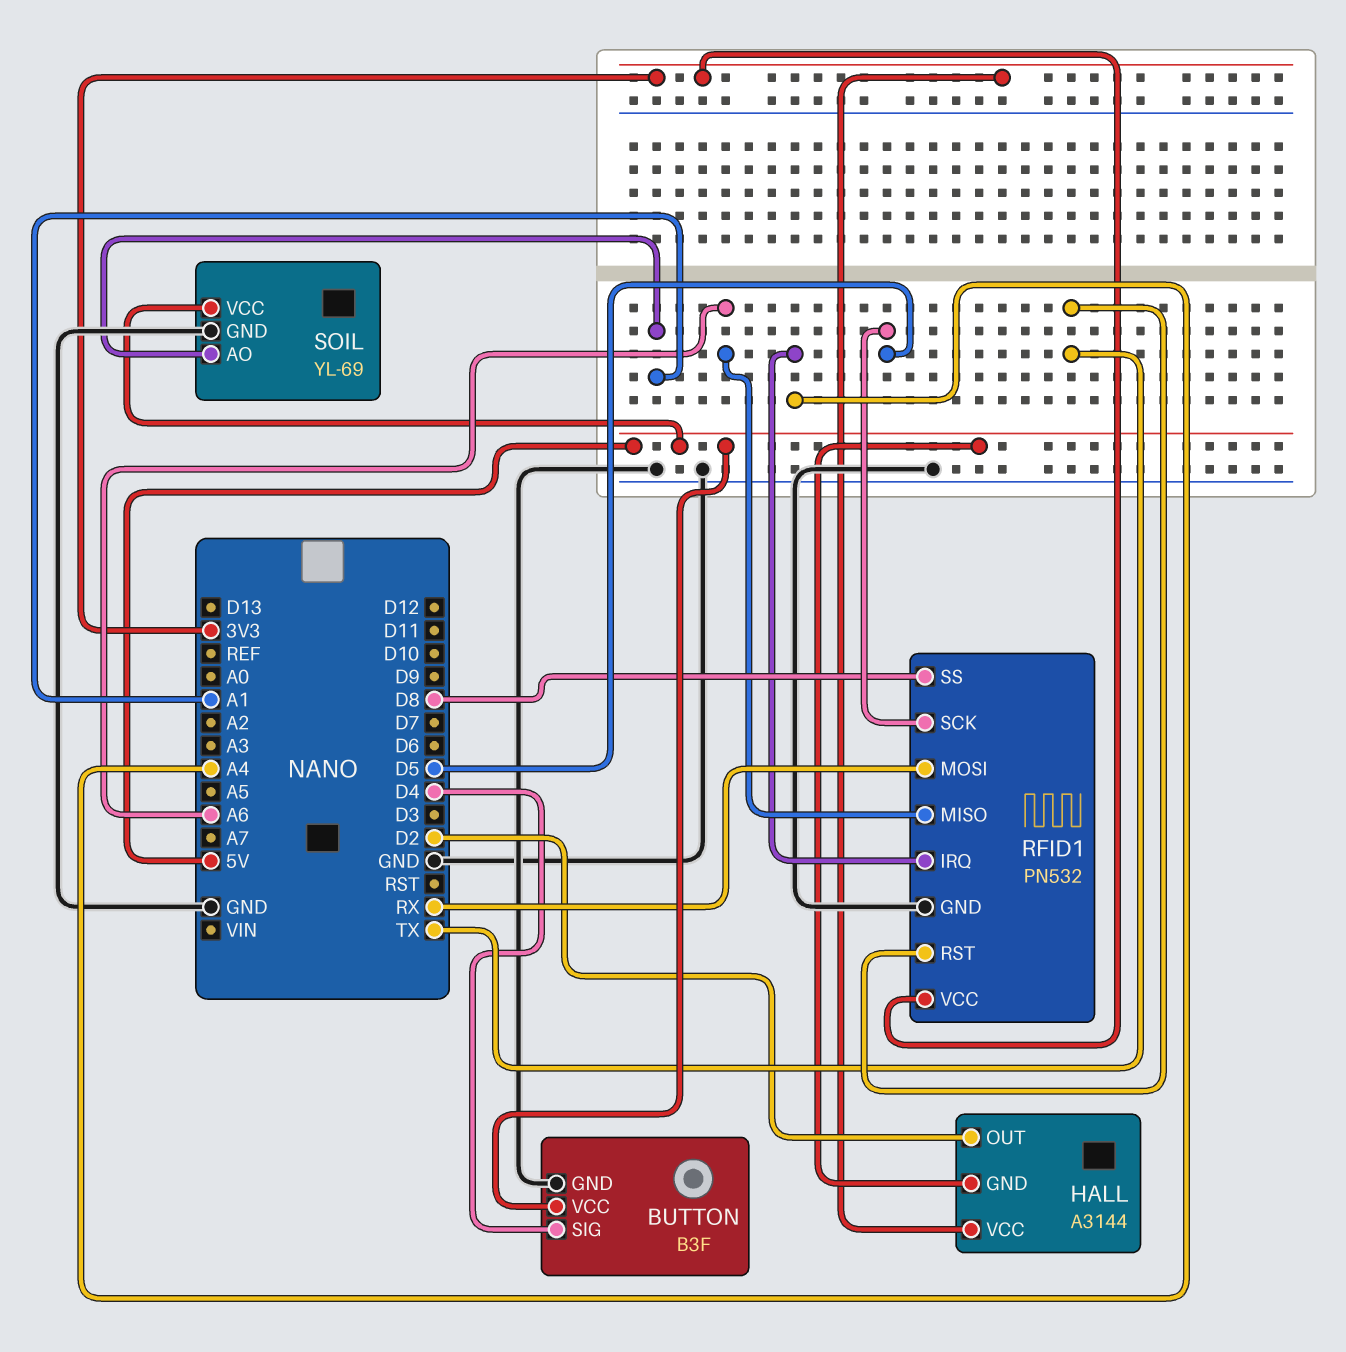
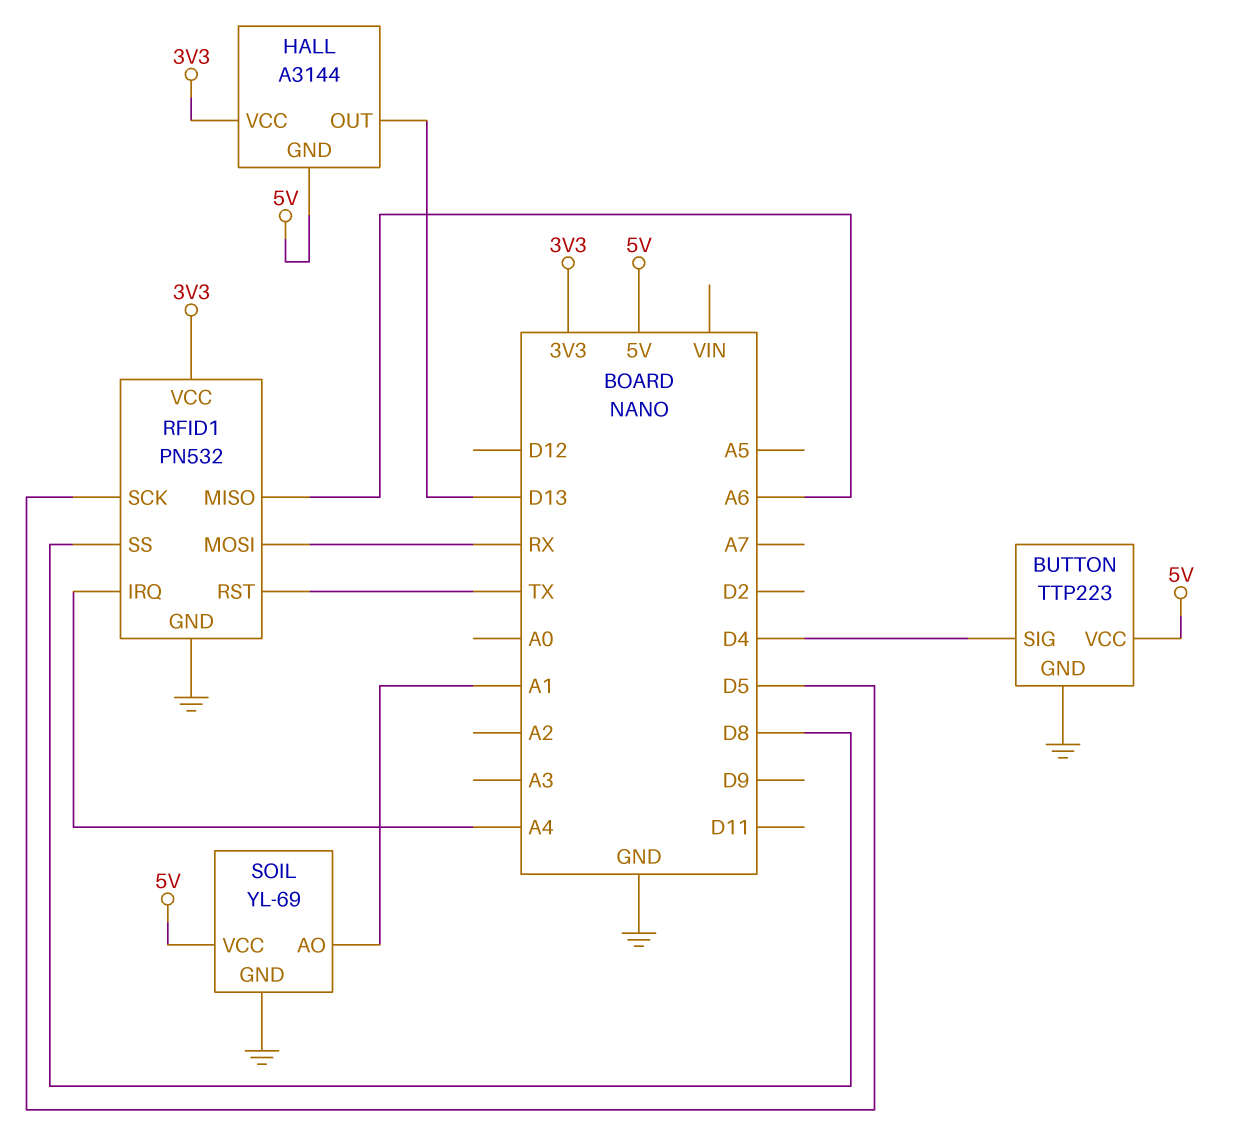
BUTTON: B3F -> TTP223
HALL pin OUT: D2 -> D13

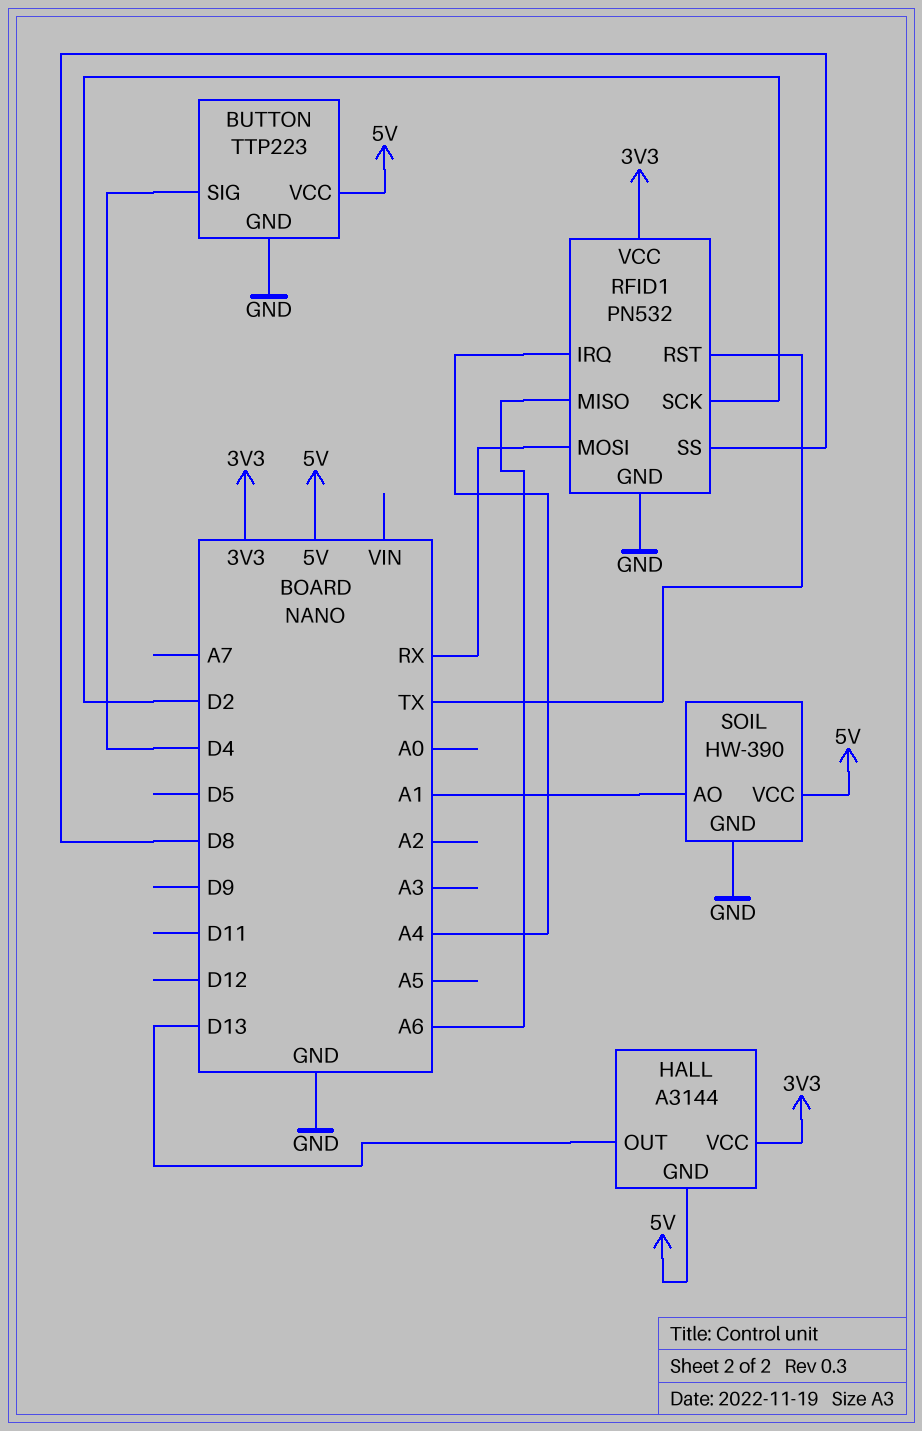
RFID1 pin SCK: D5 -> D2
SOIL: YL-69 -> HW-390

